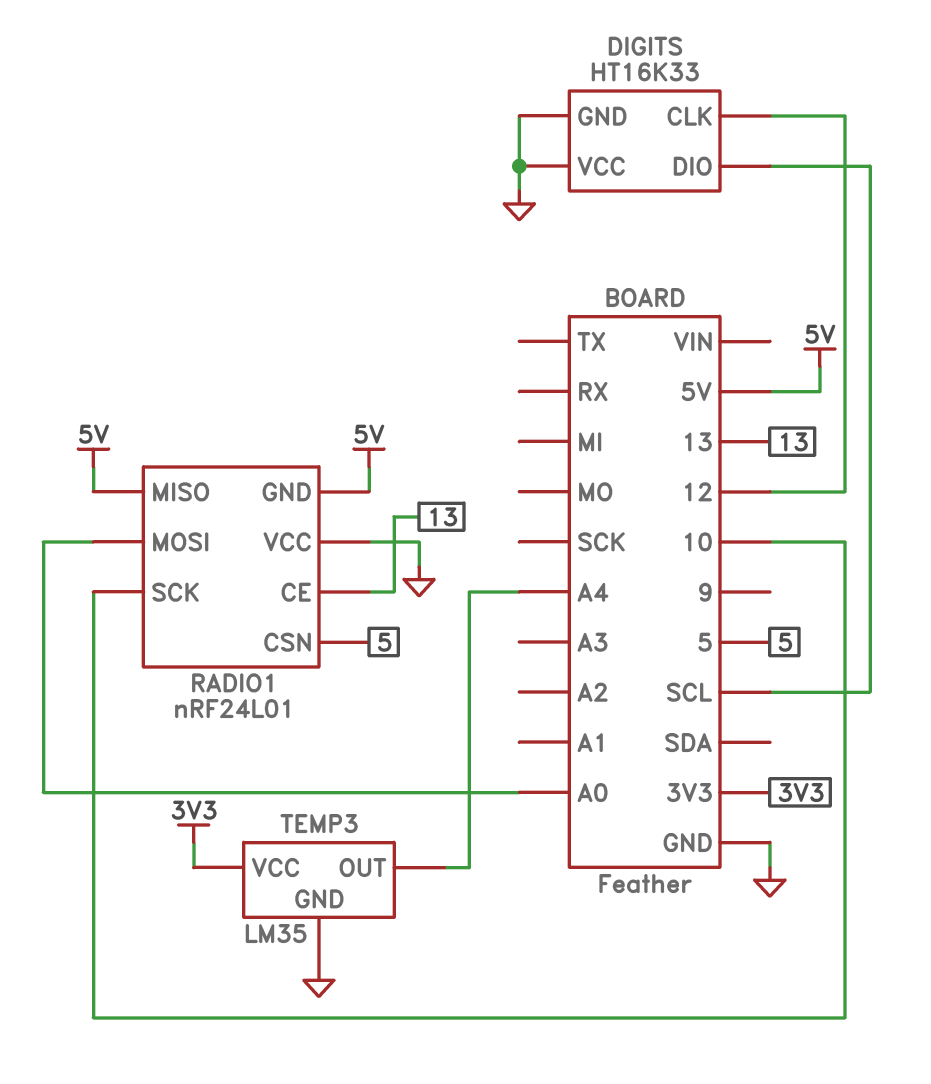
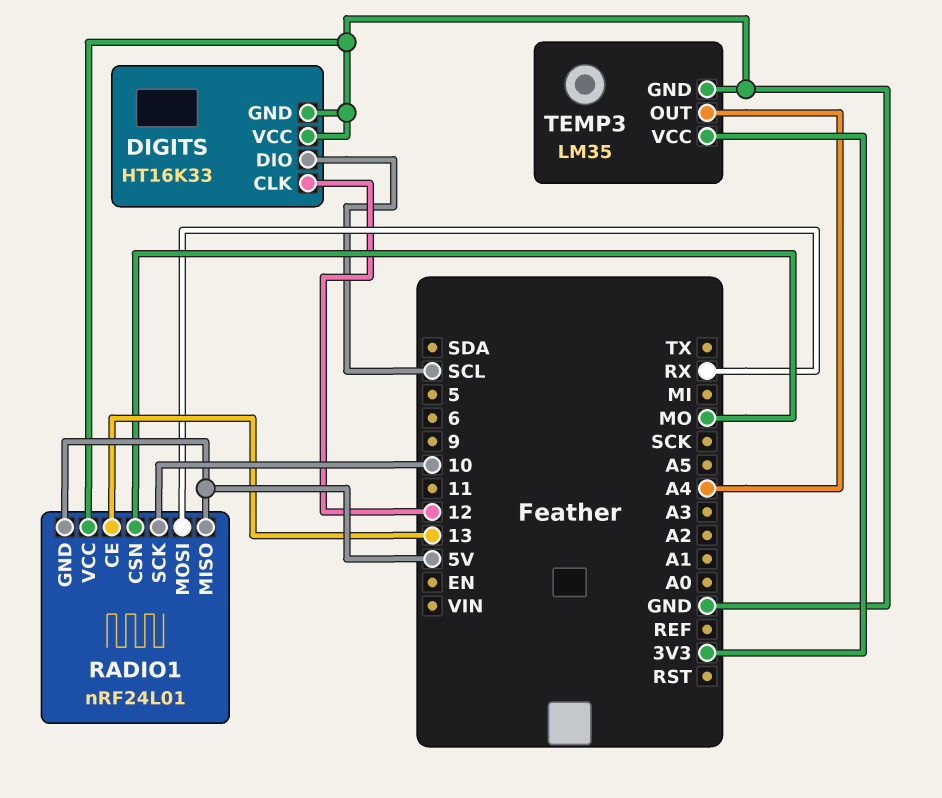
RADIO1 pin CSN: 5 -> MO
RADIO1 pin MOSI: A0 -> RX

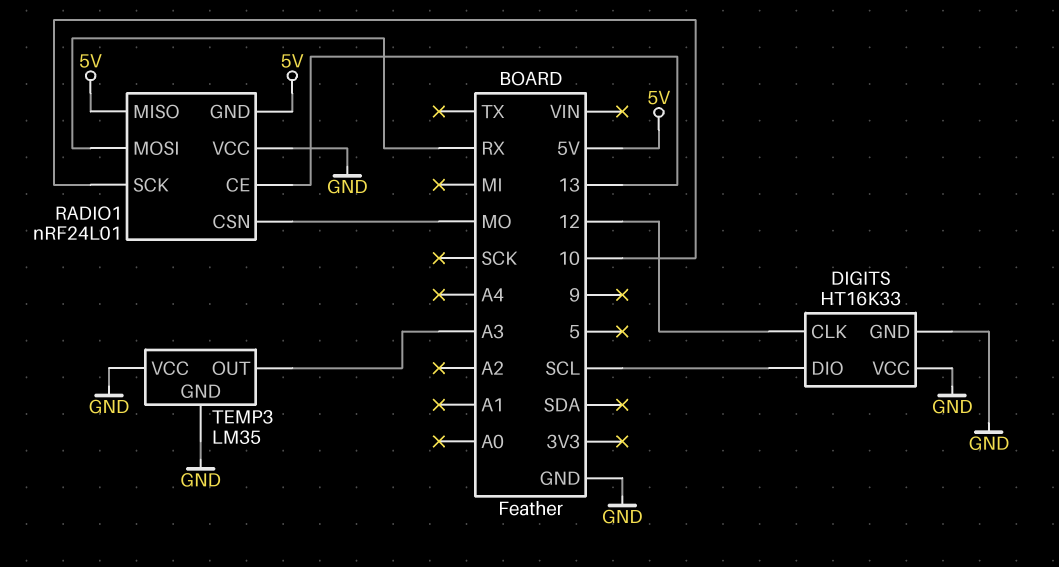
TEMP3 pin OUT: A4 -> A3
TEMP3 pin VCC: 3V3 -> GND

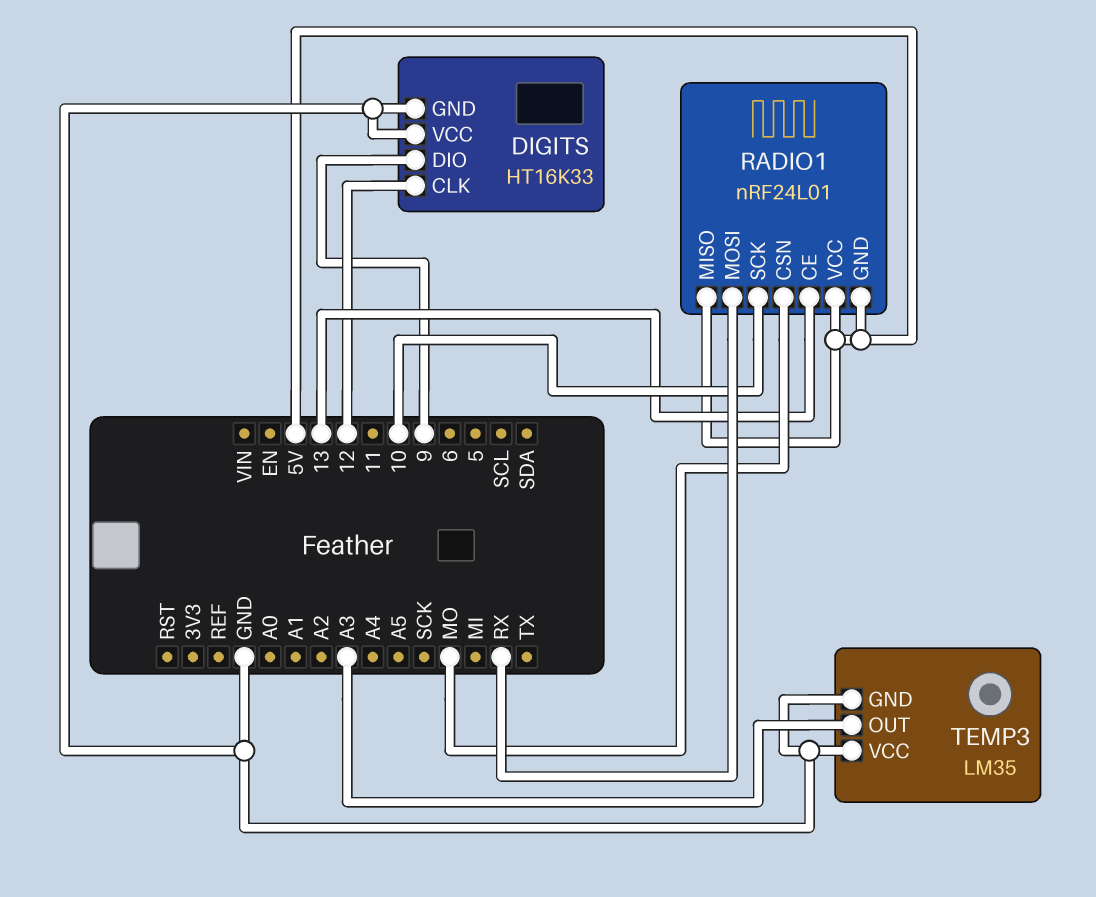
DIGITS pin DIO: SCL -> 9
RADIO1 pin VCC: GND -> 5V

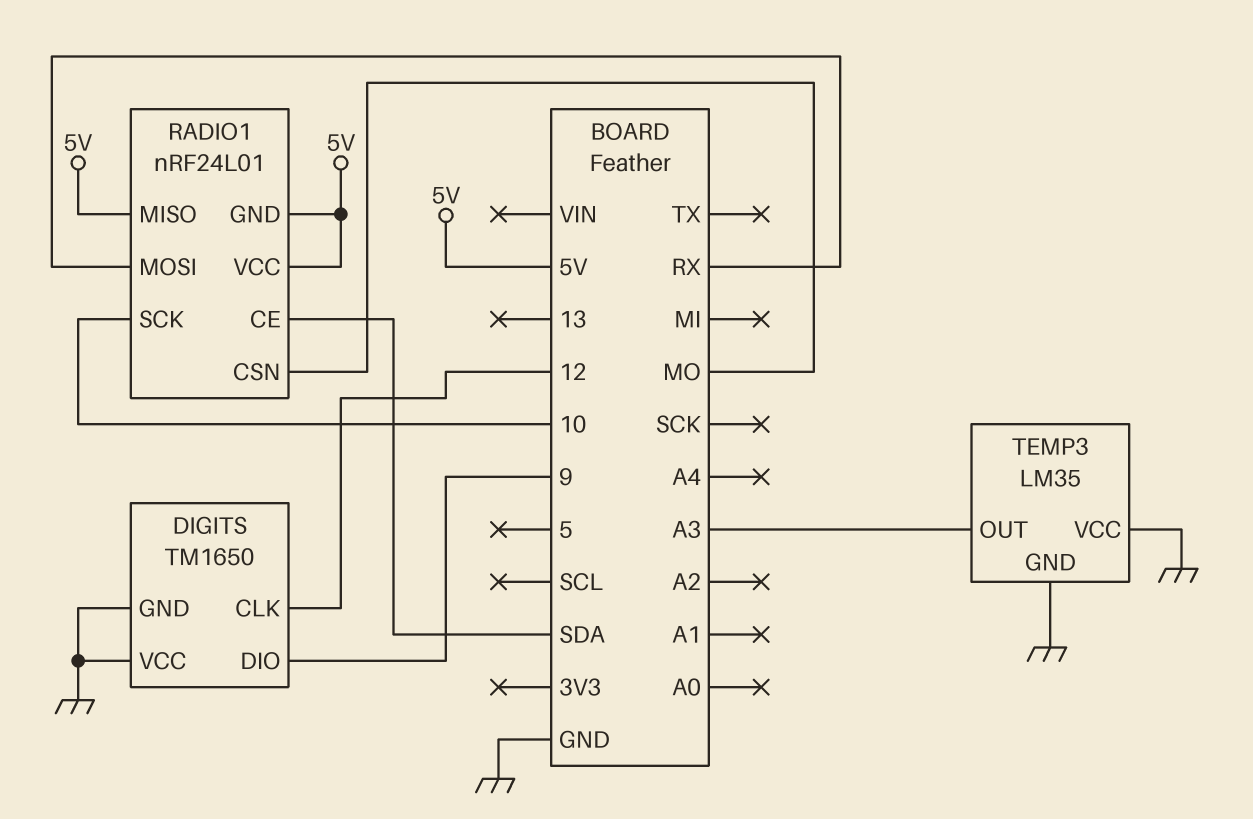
DIGITS: HT16K33 -> TM1650
RADIO1 pin CE: 13 -> SDA

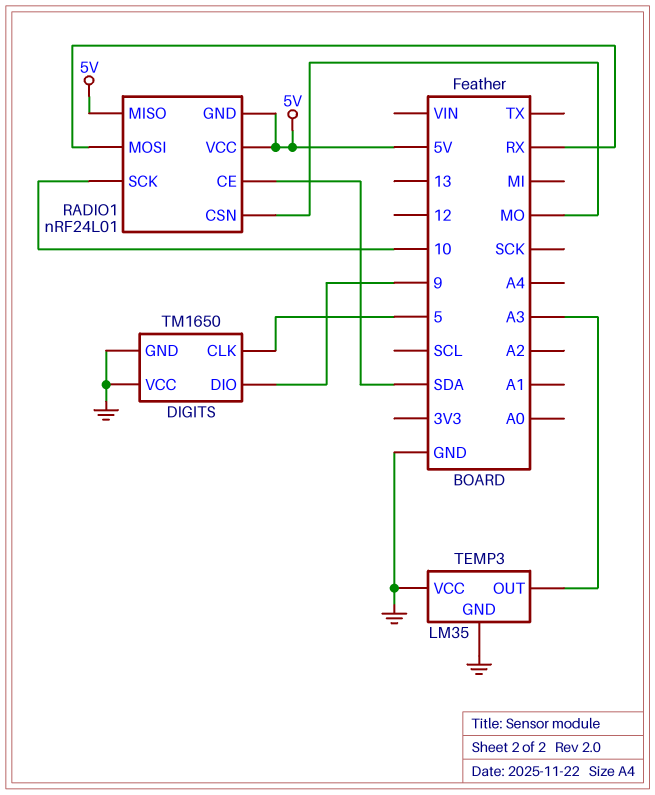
DIGITS pin CLK: 12 -> 5

